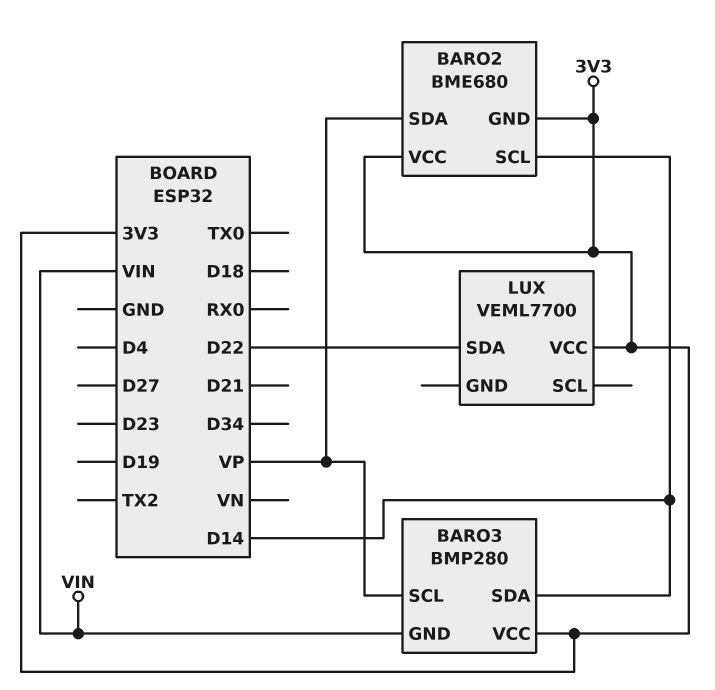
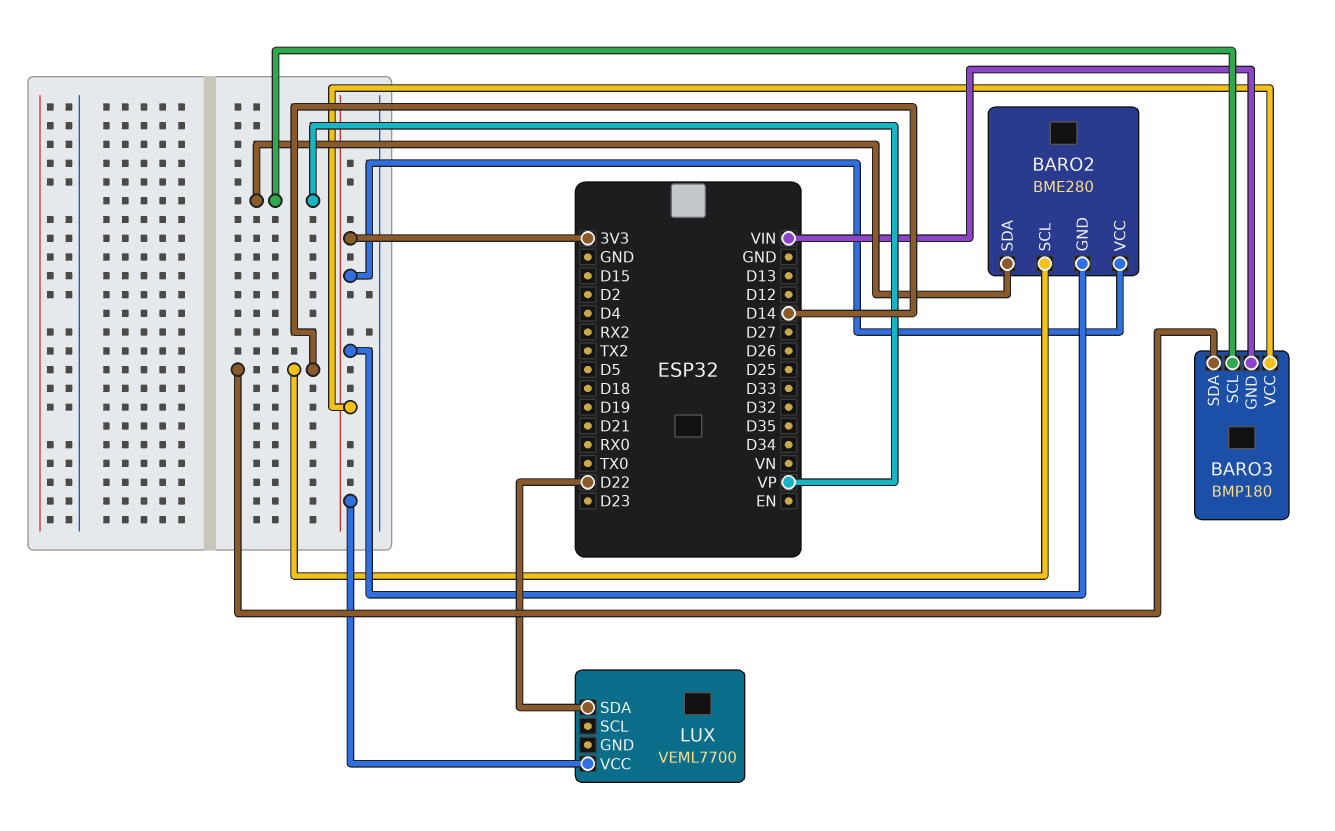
BARO2: BME680 -> BME280
BARO3: BMP280 -> BMP180

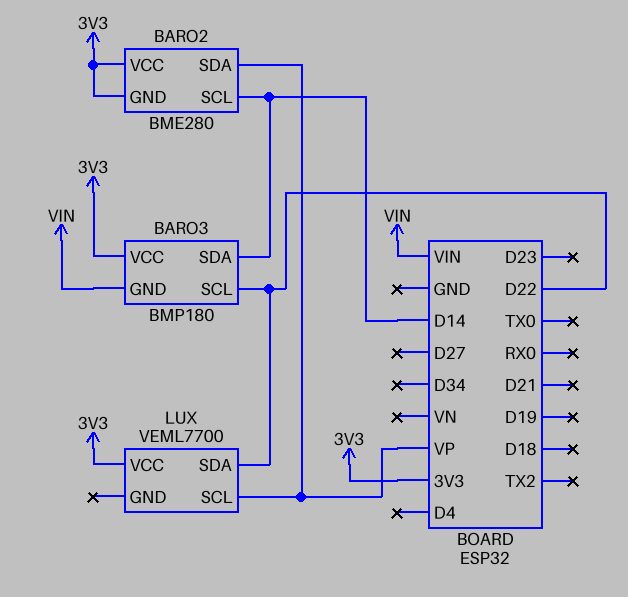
BARO3 pin SCL: VP -> D22
LUX pin SCL: none -> VP

